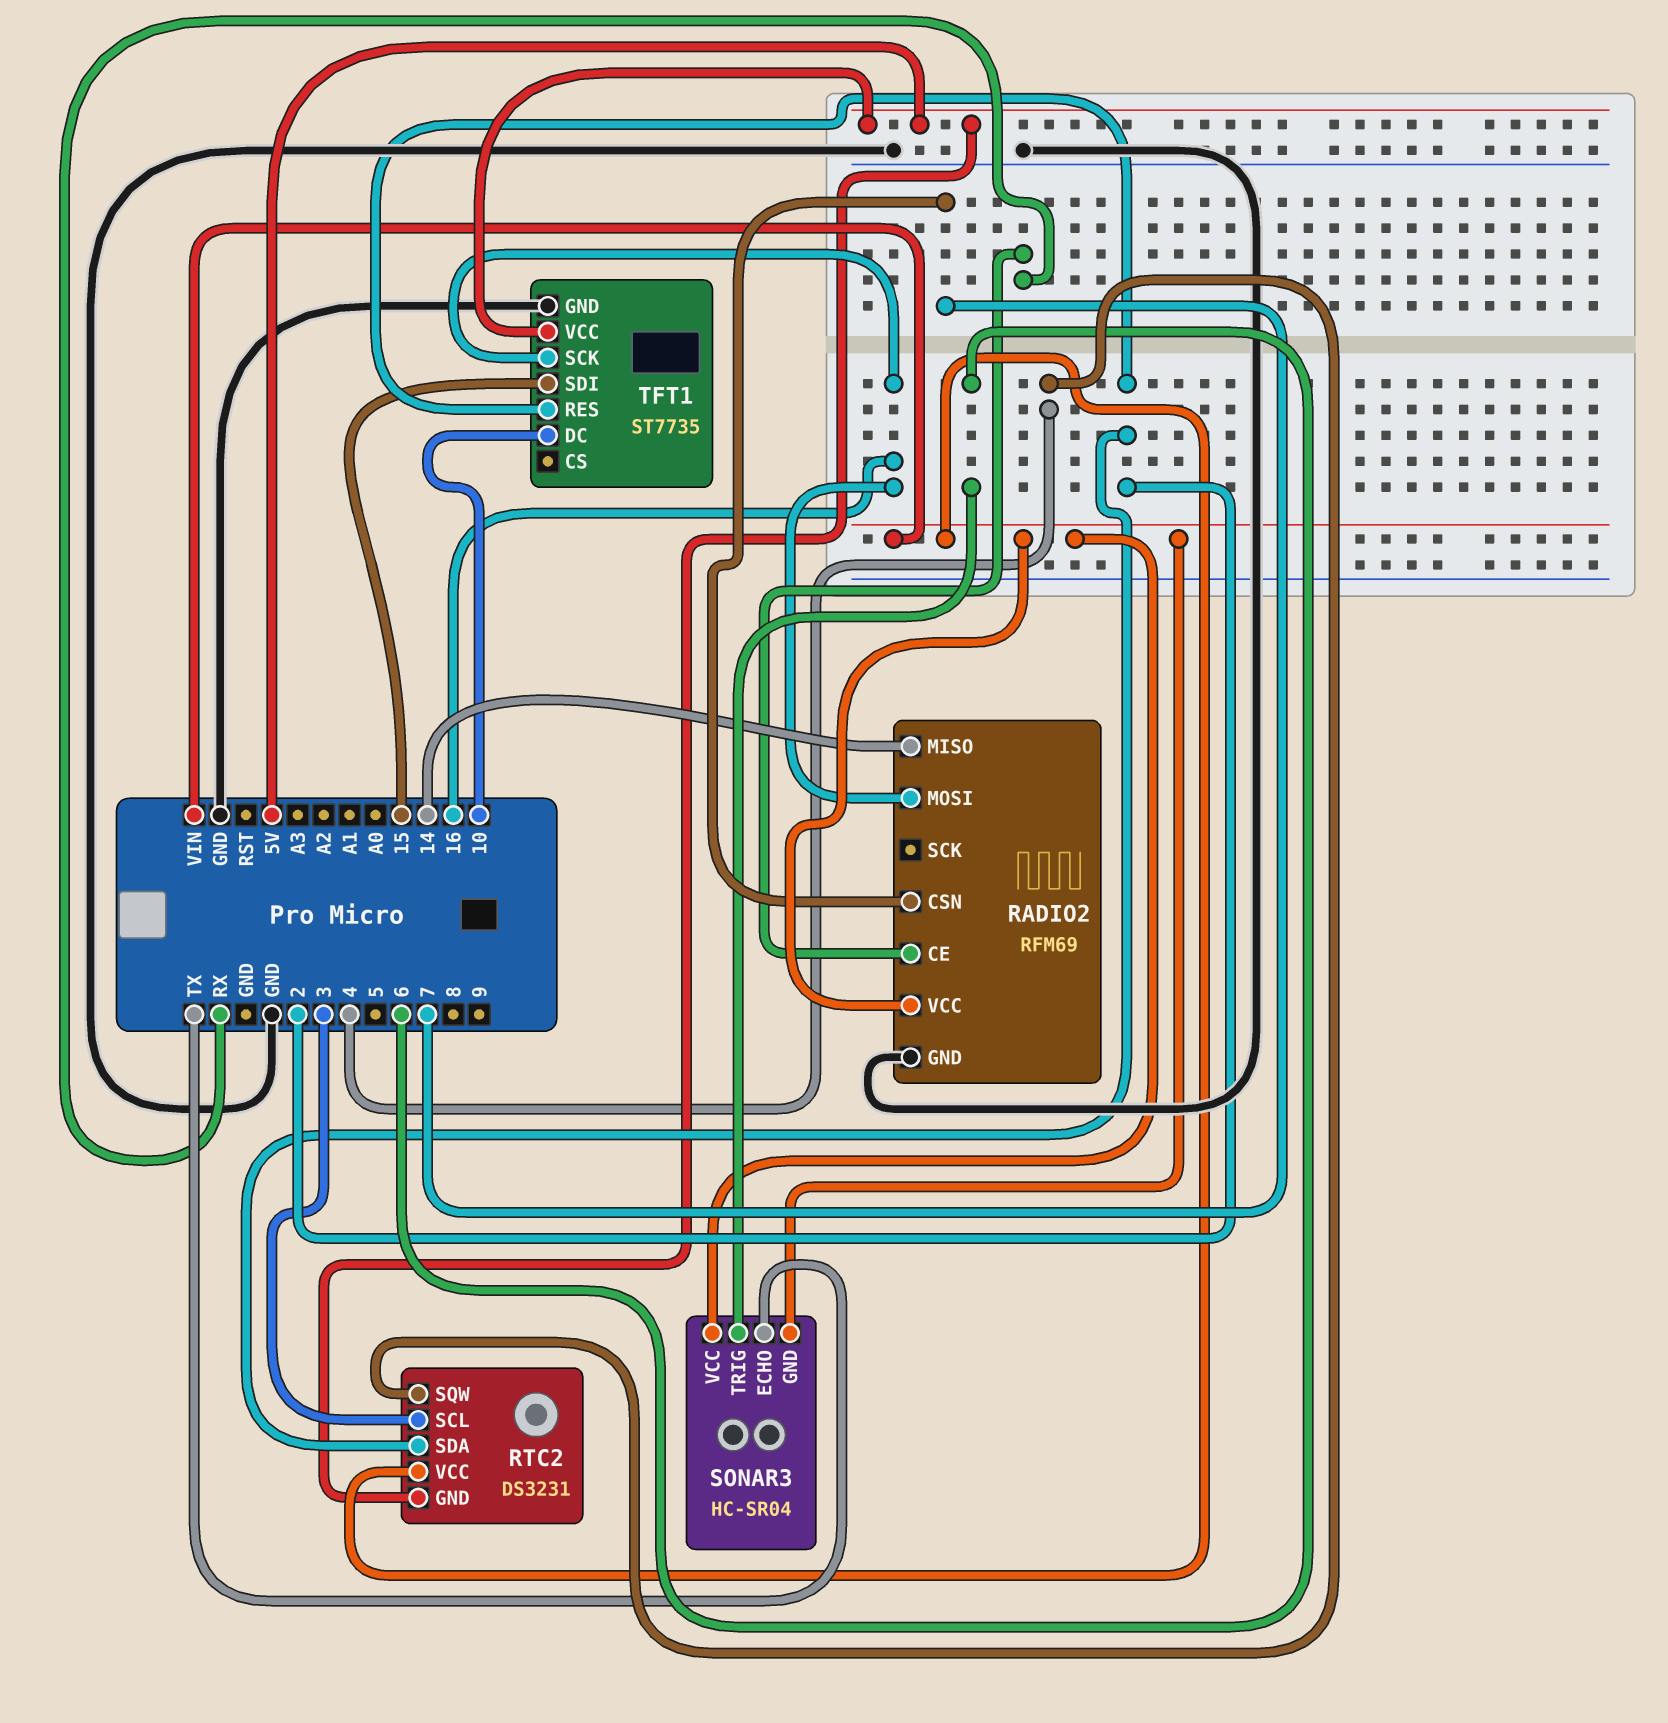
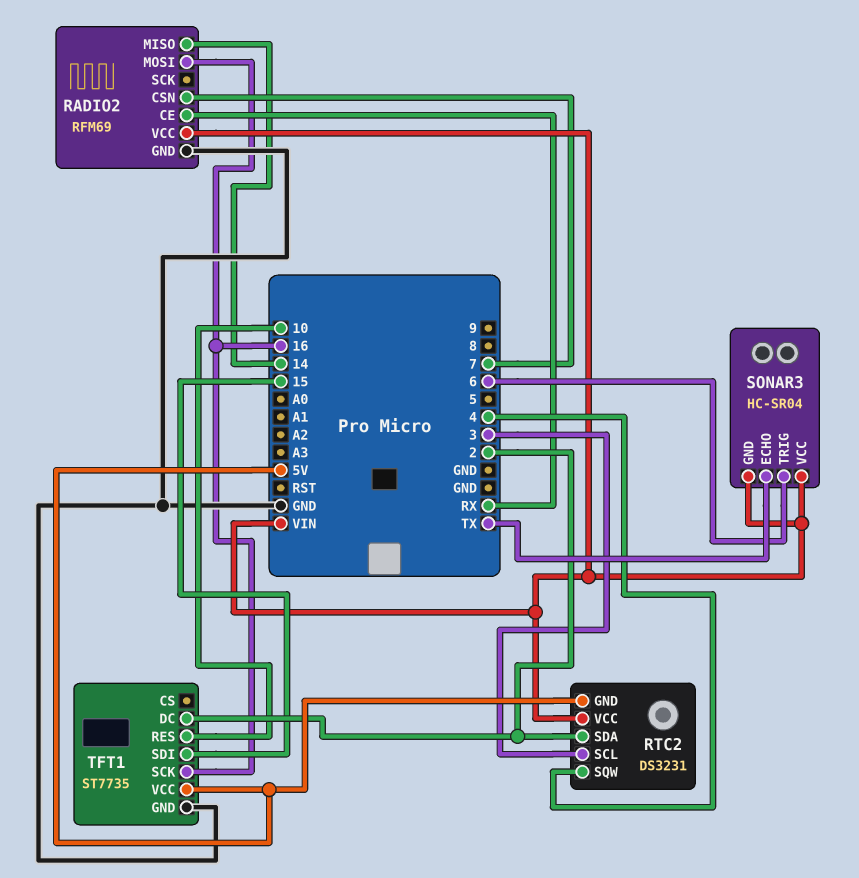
TFT1 pin DC: 10 -> 2
TFT1 pin RES: 2 -> 10

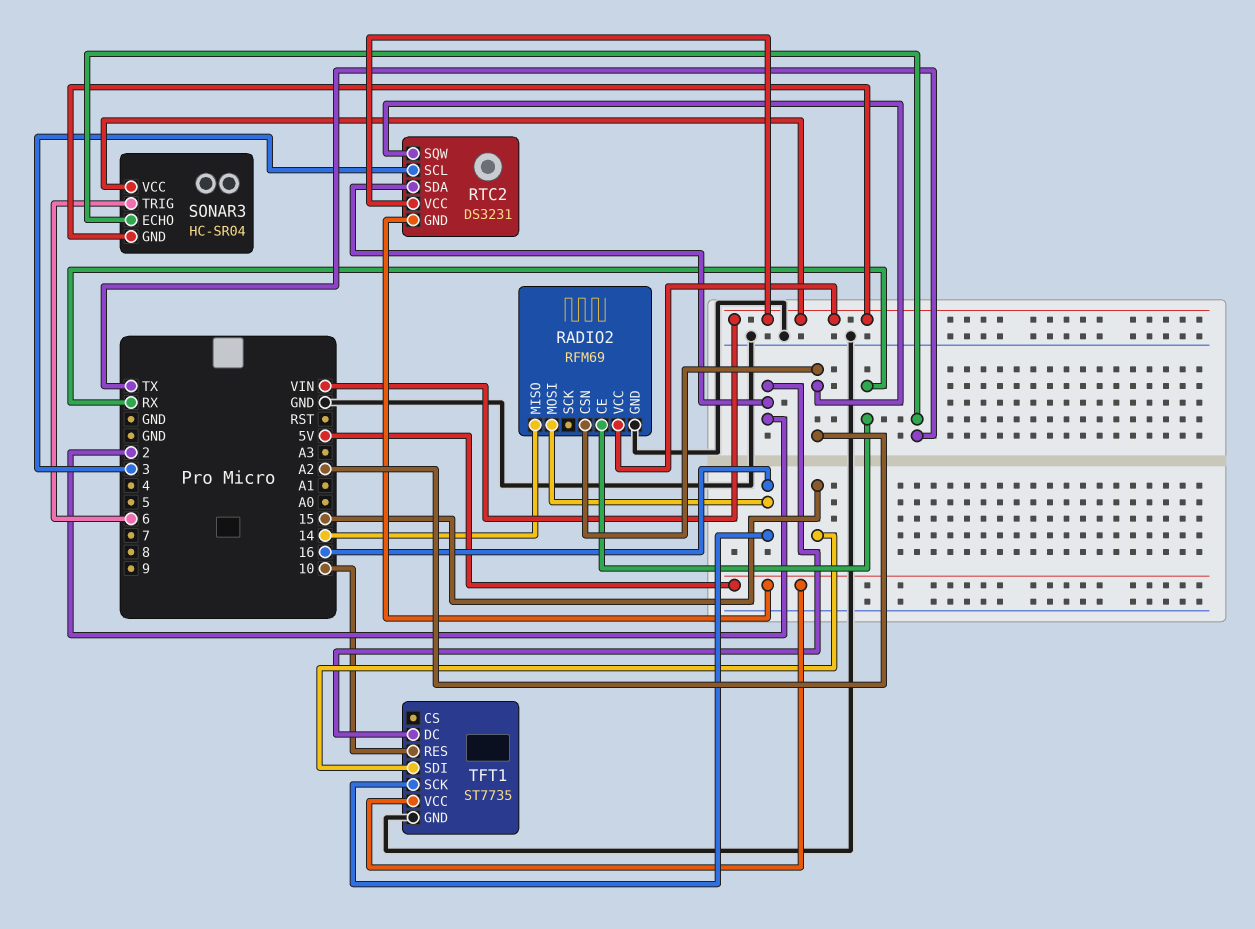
RADIO2 pin CSN: 7 -> A2
RTC2 pin SQW: 4 -> A2

